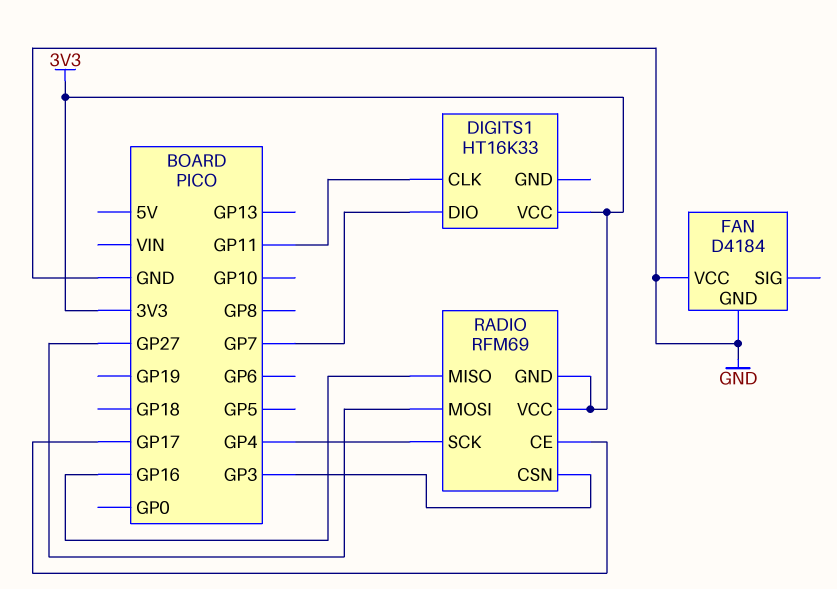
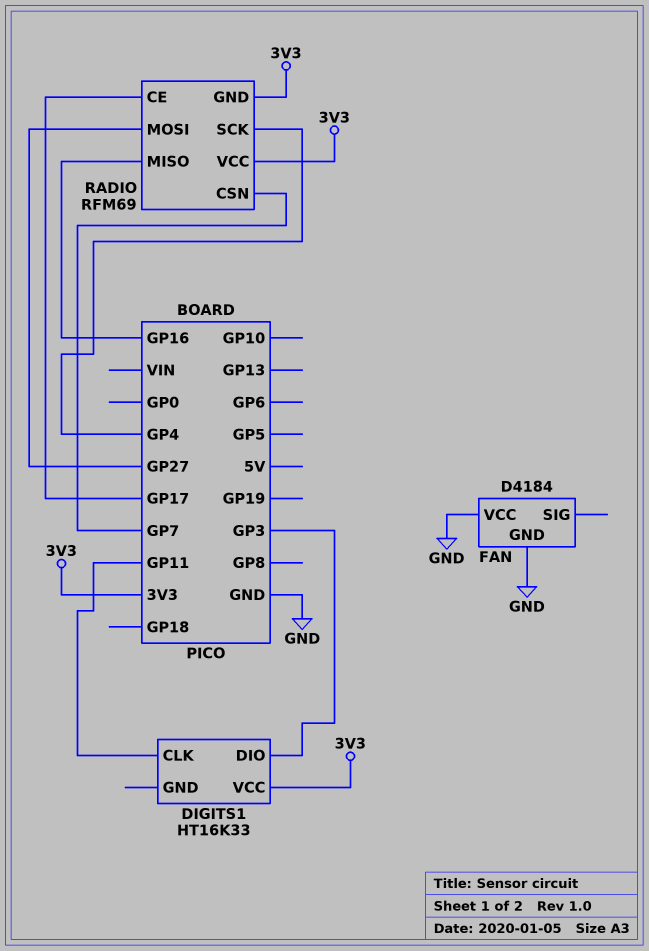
DIGITS1 pin DIO: GP7 -> GP3
RADIO pin CSN: GP3 -> GP7

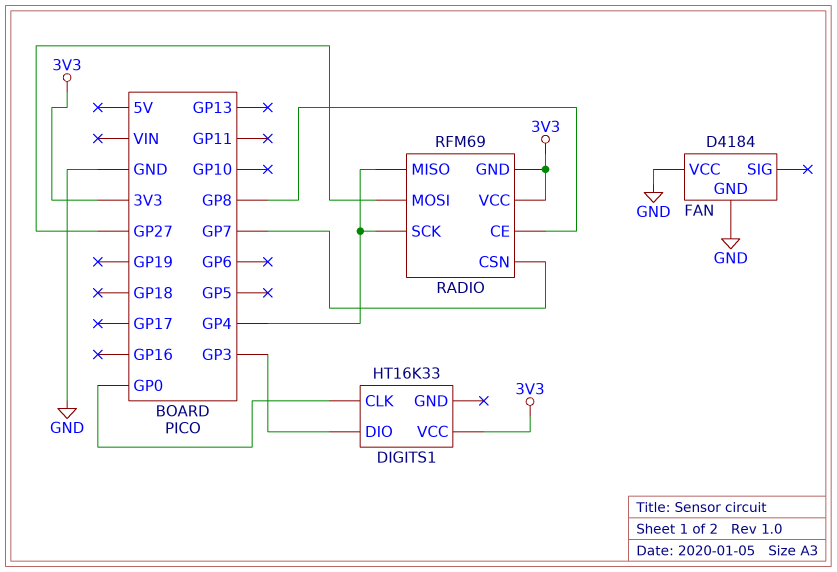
DIGITS1 pin CLK: GP11 -> GP0
RADIO pin CE: GP17 -> GP8
RADIO pin MISO: GP16 -> GP4

